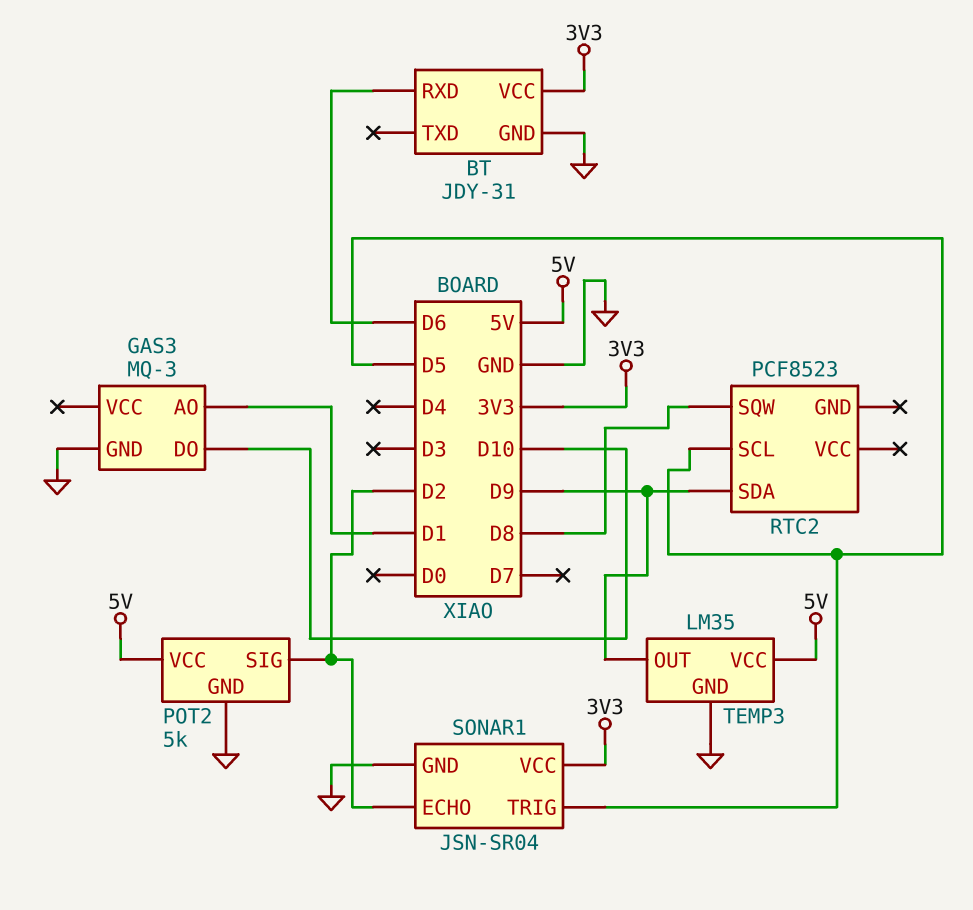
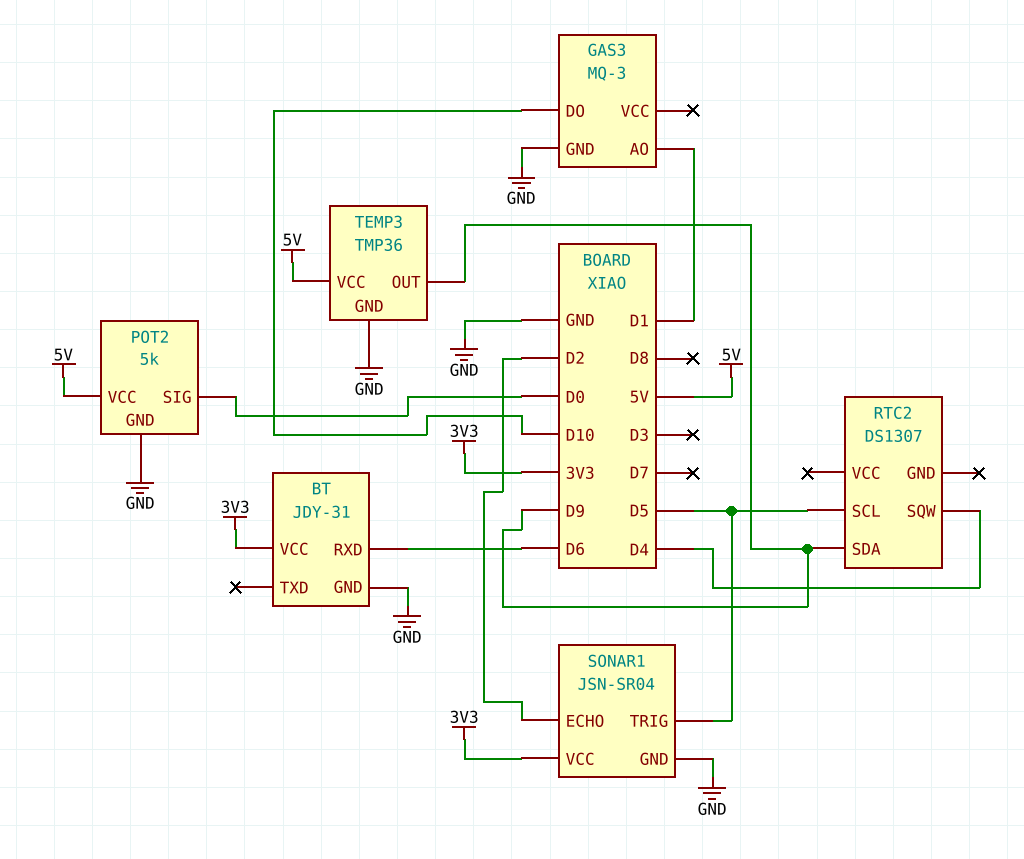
POT2 pin SIG: D2 -> D0
RTC2: PCF8523 -> DS1307
RTC2 pin SQW: D8 -> D4
TEMP3: LM35 -> TMP36

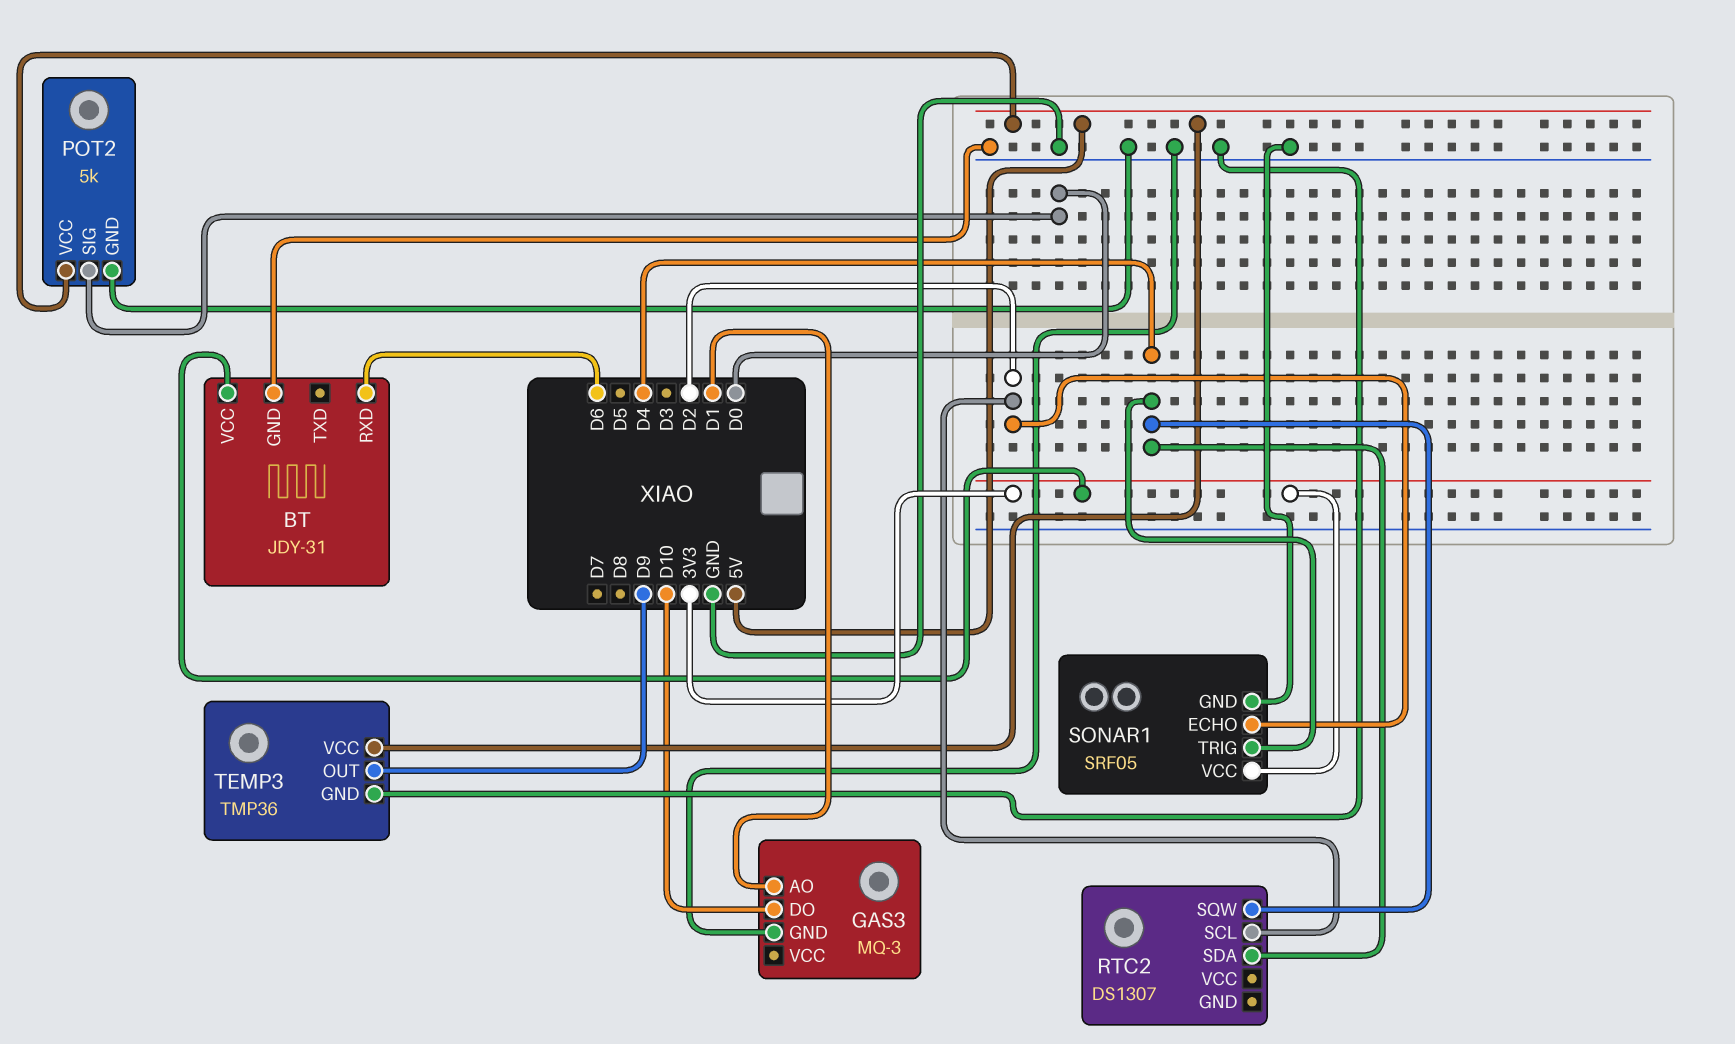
RTC2 pin SCL: D5 -> D2
RTC2 pin SDA: D9 -> D4
SONAR1: JSN-SR04 -> SRF05
SONAR1 pin TRIG: D5 -> D4

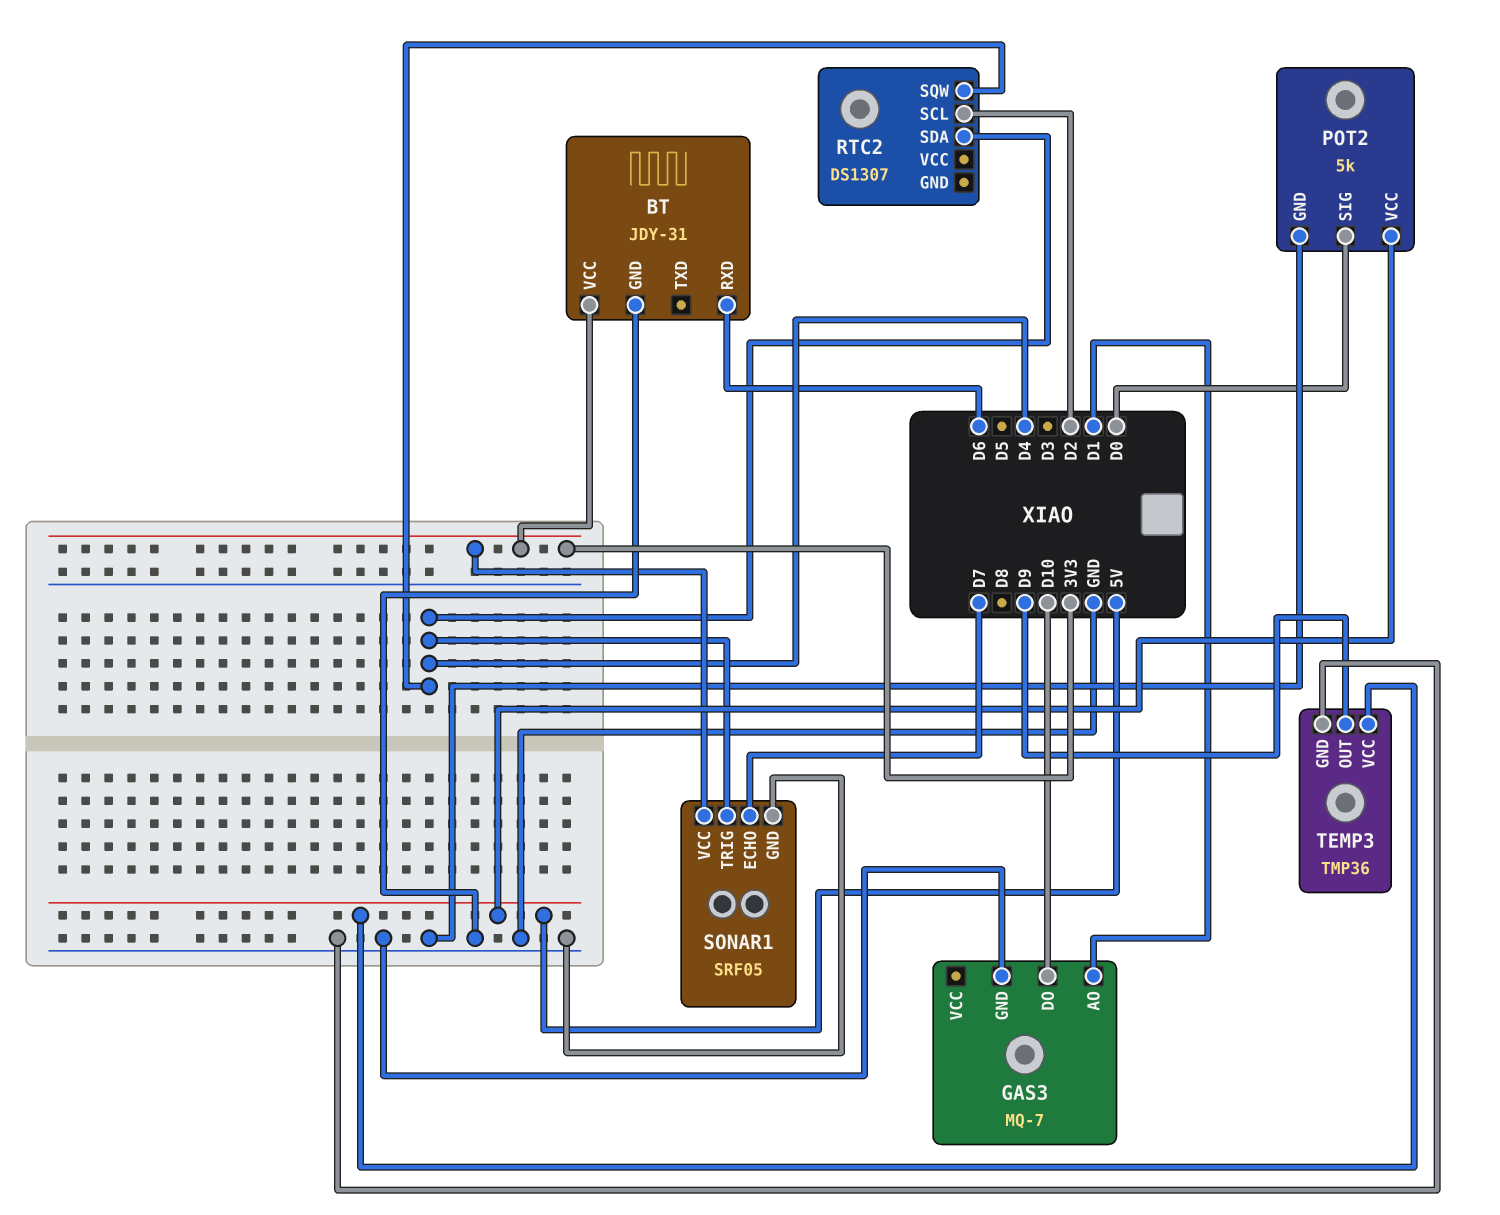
GAS3: MQ-3 -> MQ-7
SONAR1 pin ECHO: D2 -> D7

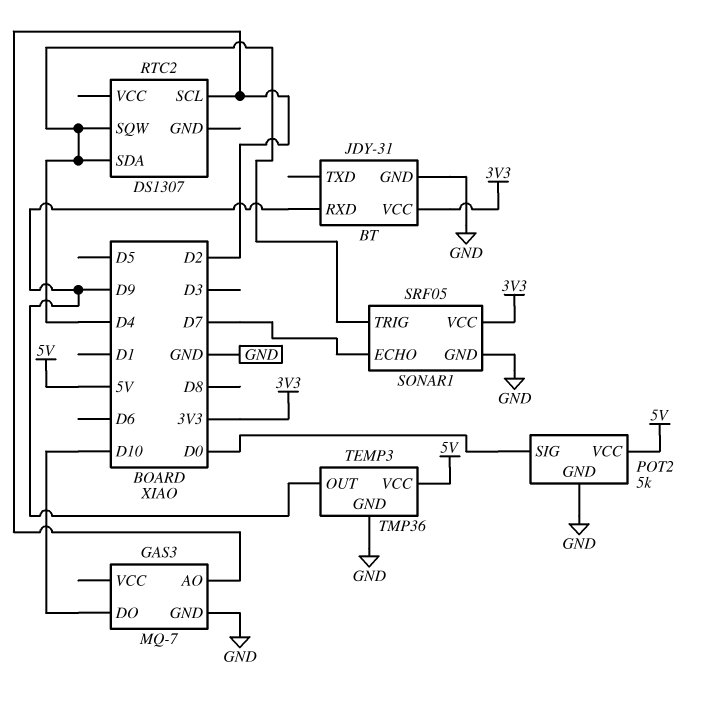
BT pin RXD: D6 -> D9
GAS3 pin AO: D1 -> D2

